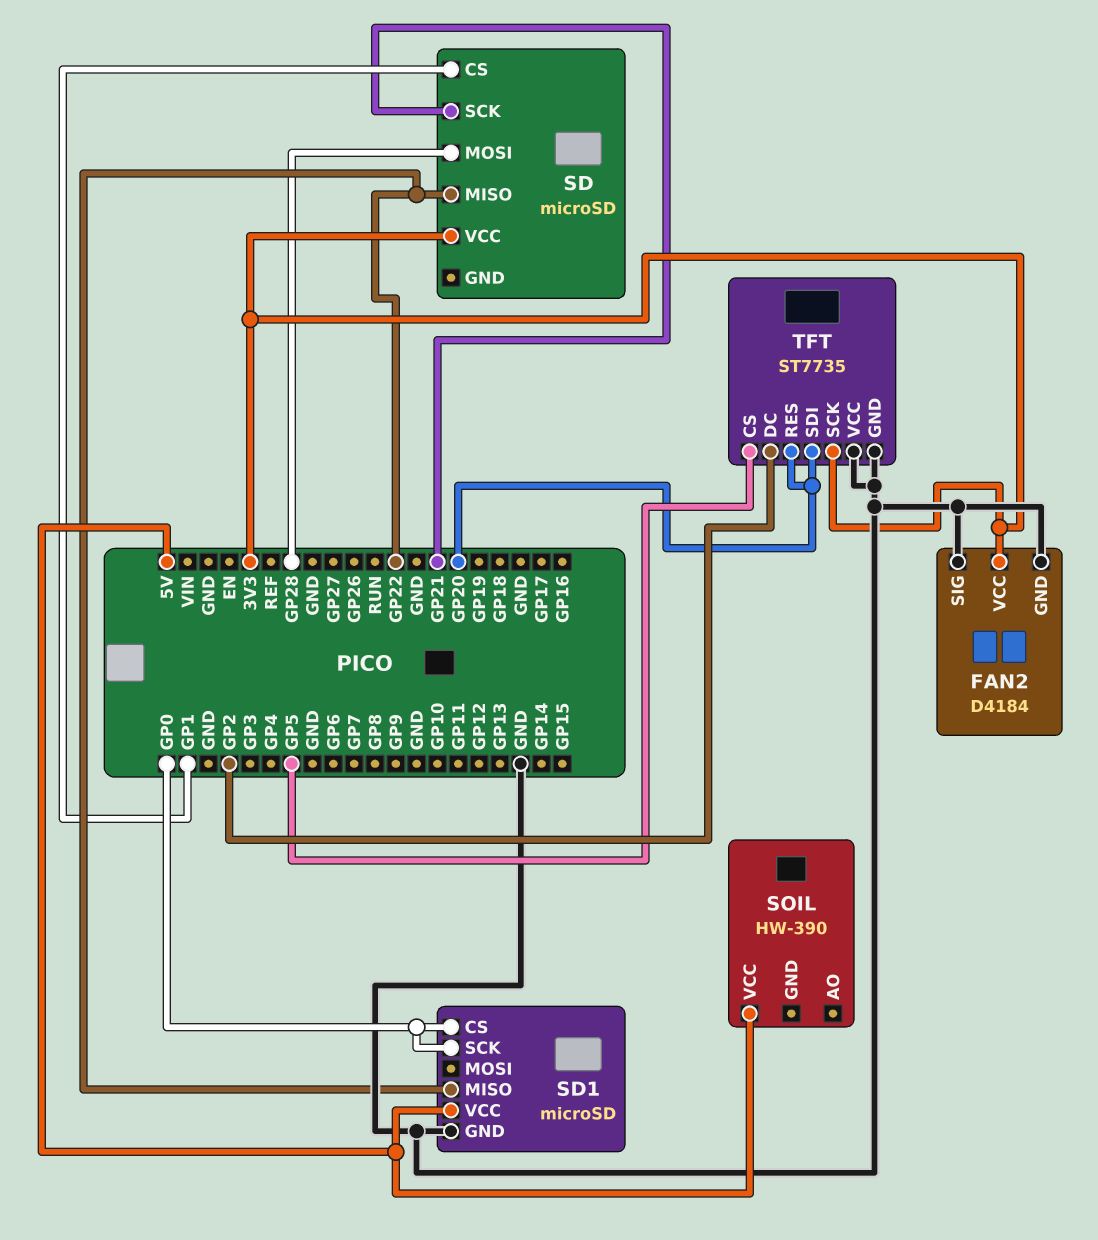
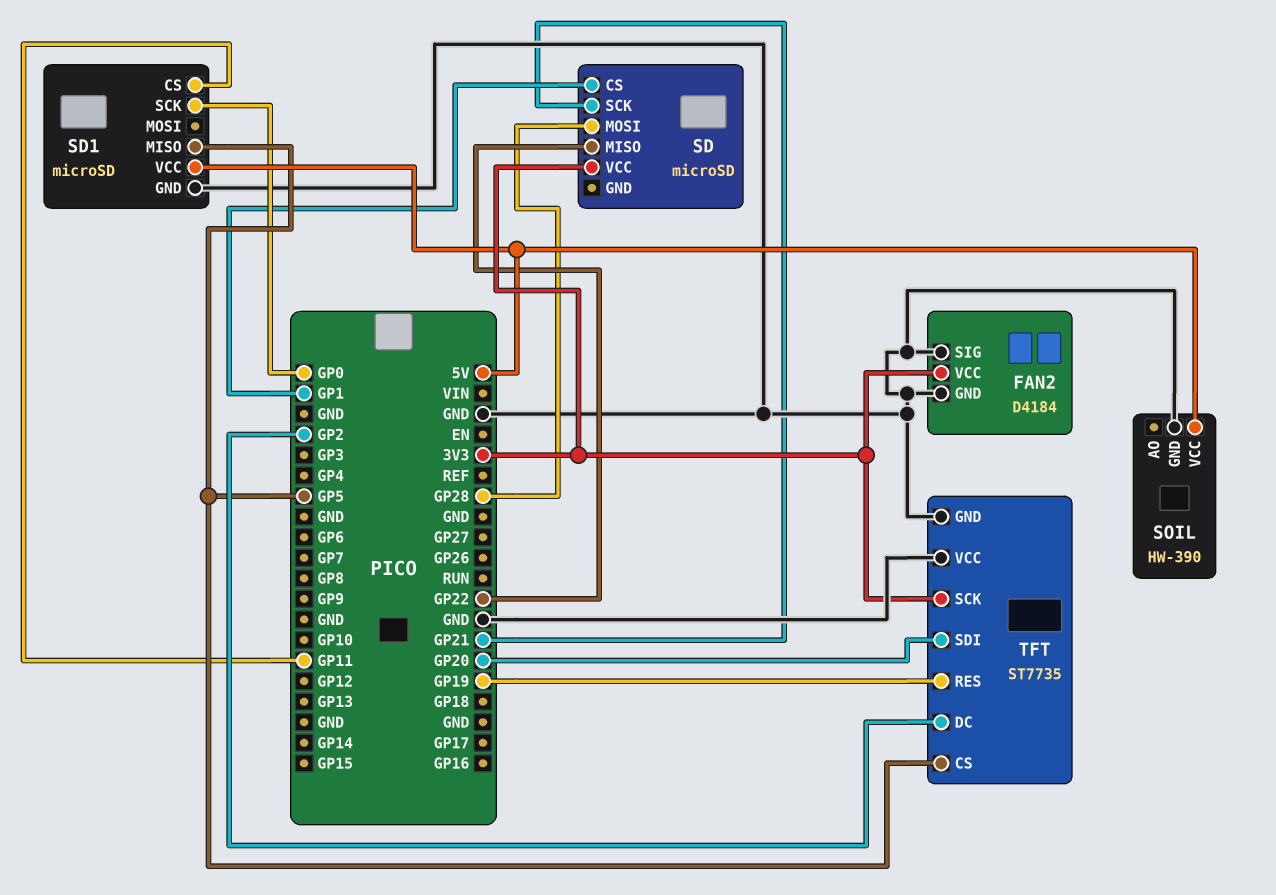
SD1 pin CS: GP0 -> GP11
SD1 pin MISO: GP22 -> GP5
SOIL pin GND: none -> GND
TFT pin RES: GP20 -> GP19

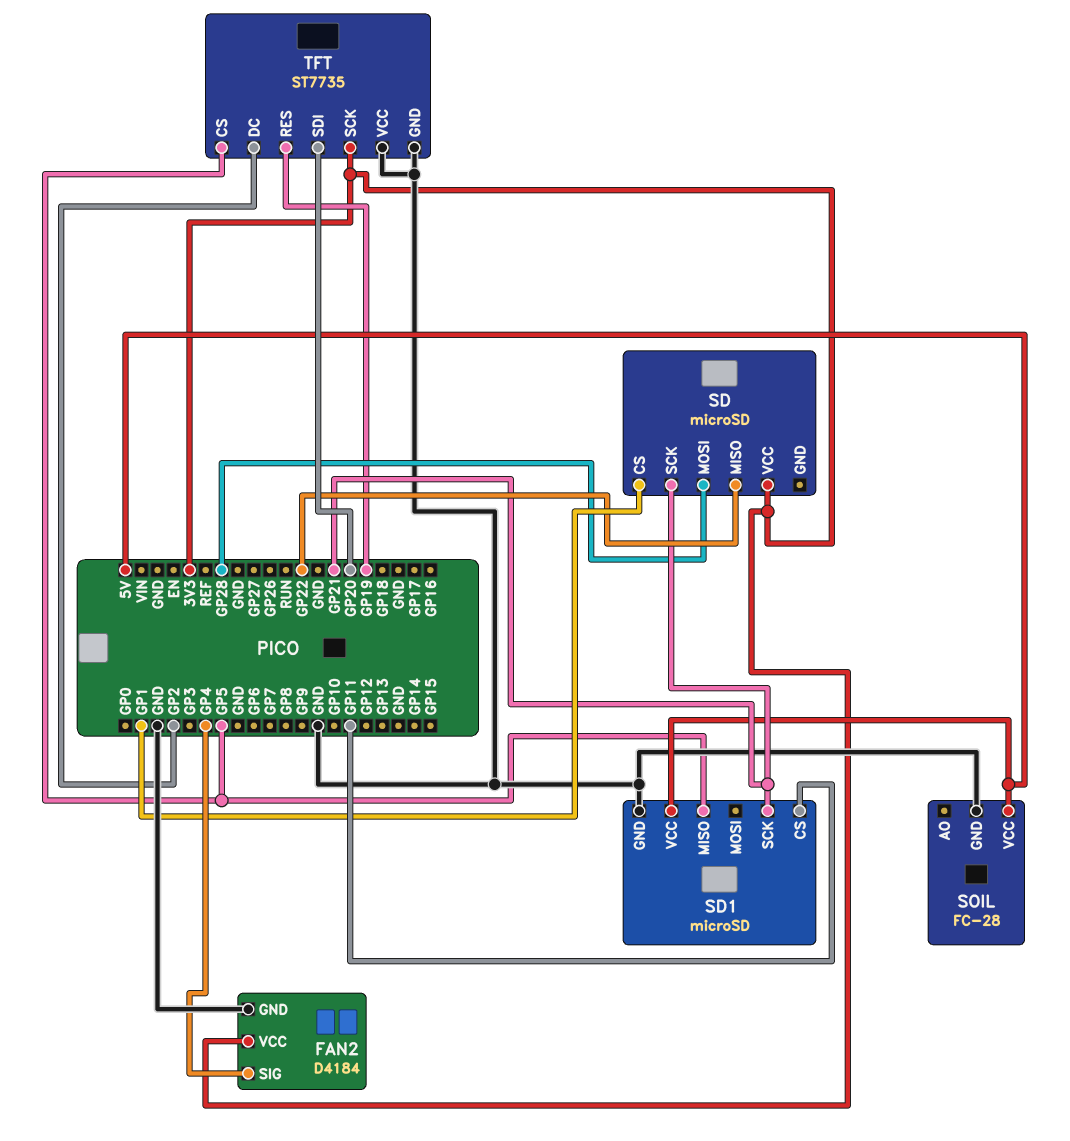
FAN2 pin SIG: GND -> GP4
SD1 pin SCK: GP0 -> GP21
SOIL: HW-390 -> FC-28

